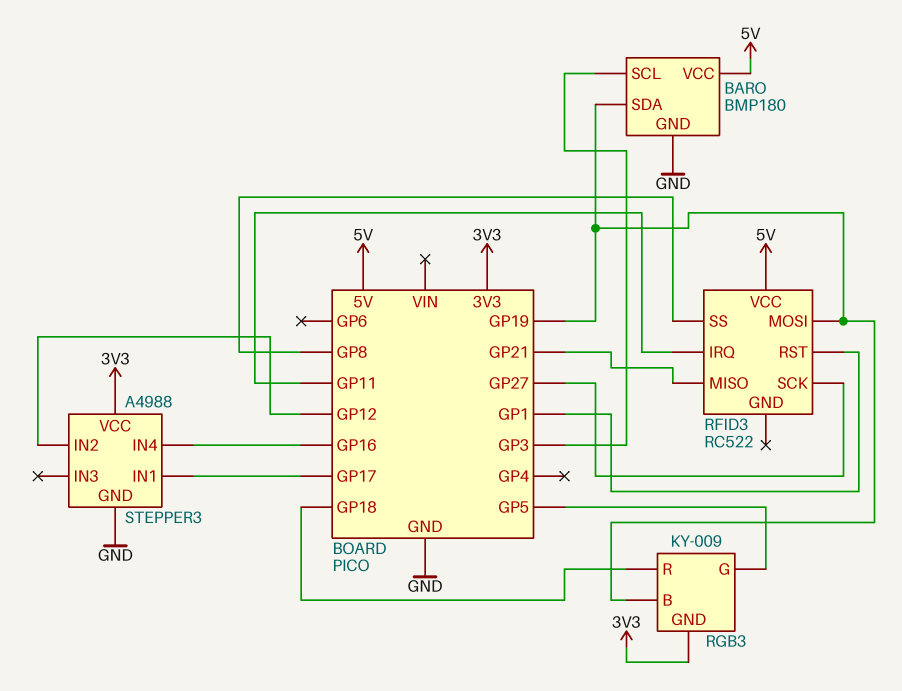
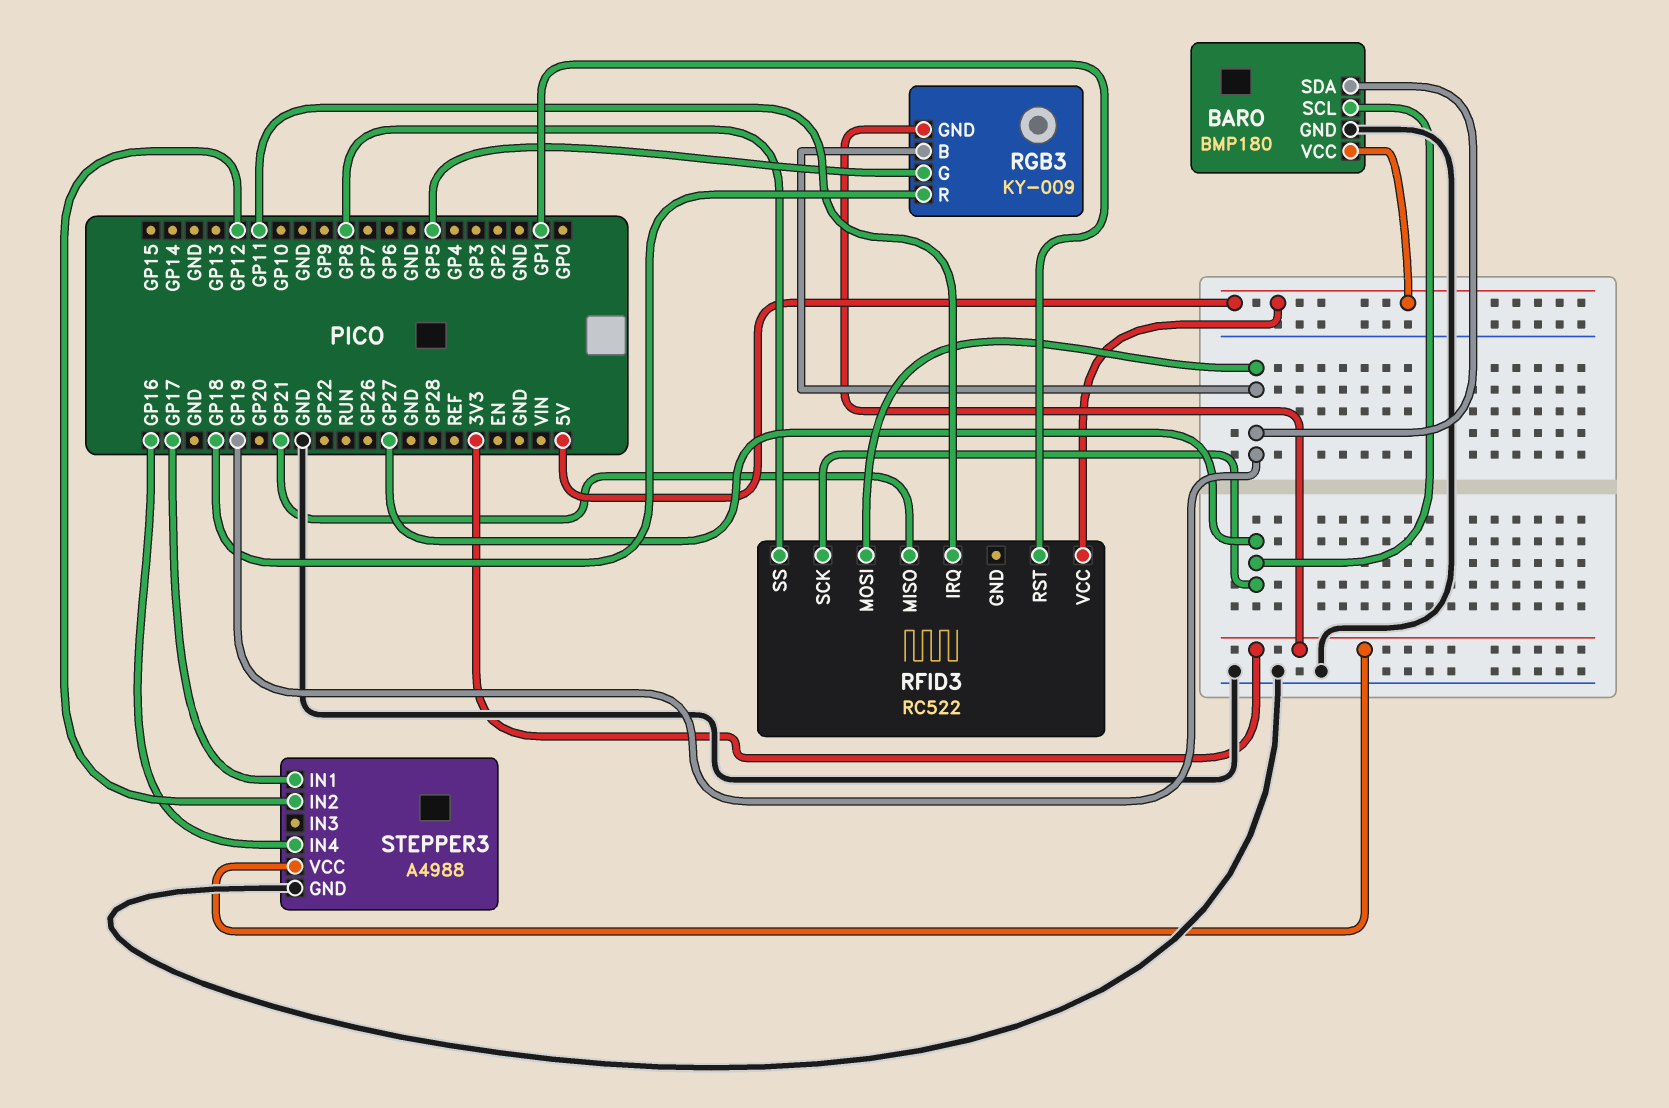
BARO pin SCL: GP3 -> GP27

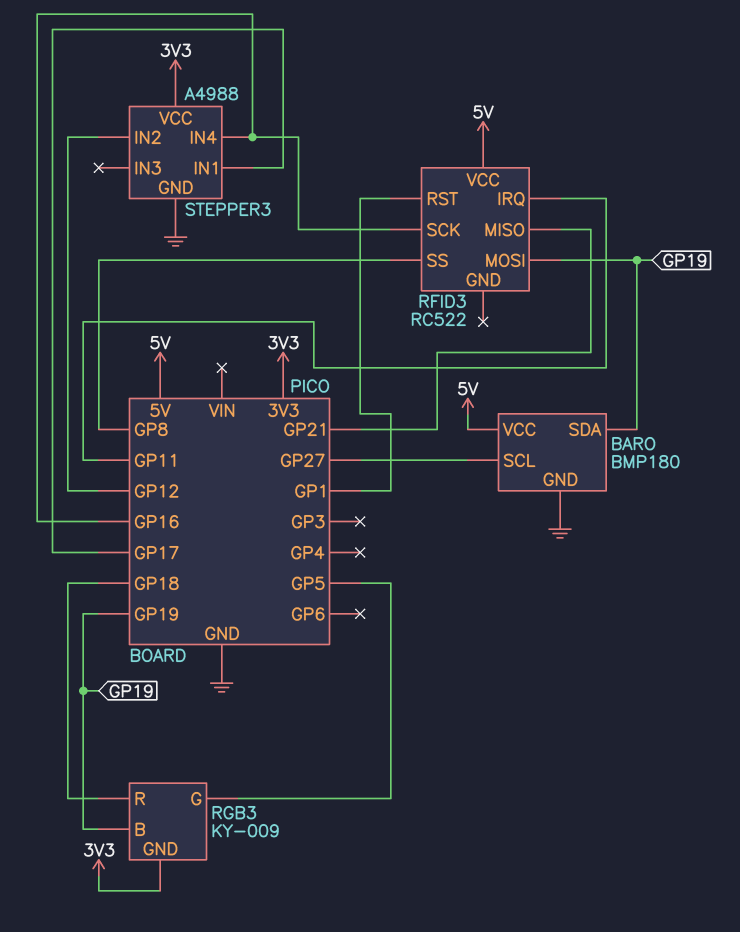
RFID3 pin SCK: GP27 -> GP16

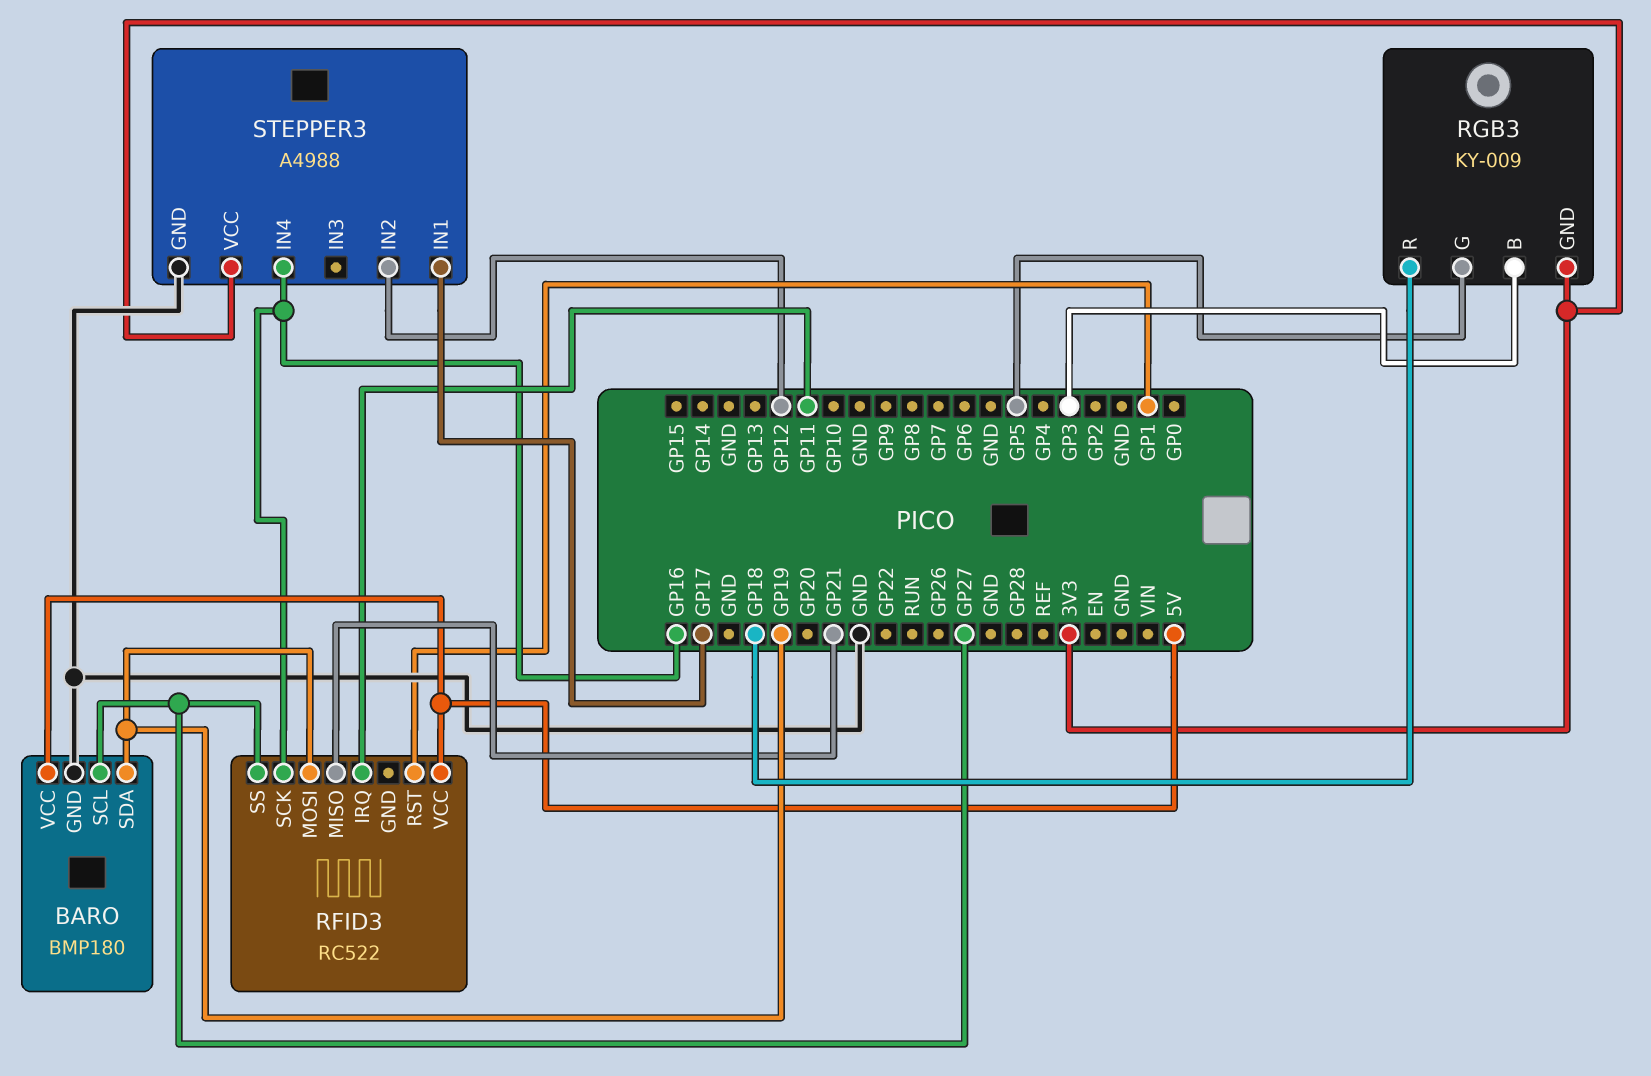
RFID3 pin SS: GP8 -> GP27
RGB3 pin B: GP19 -> GP3

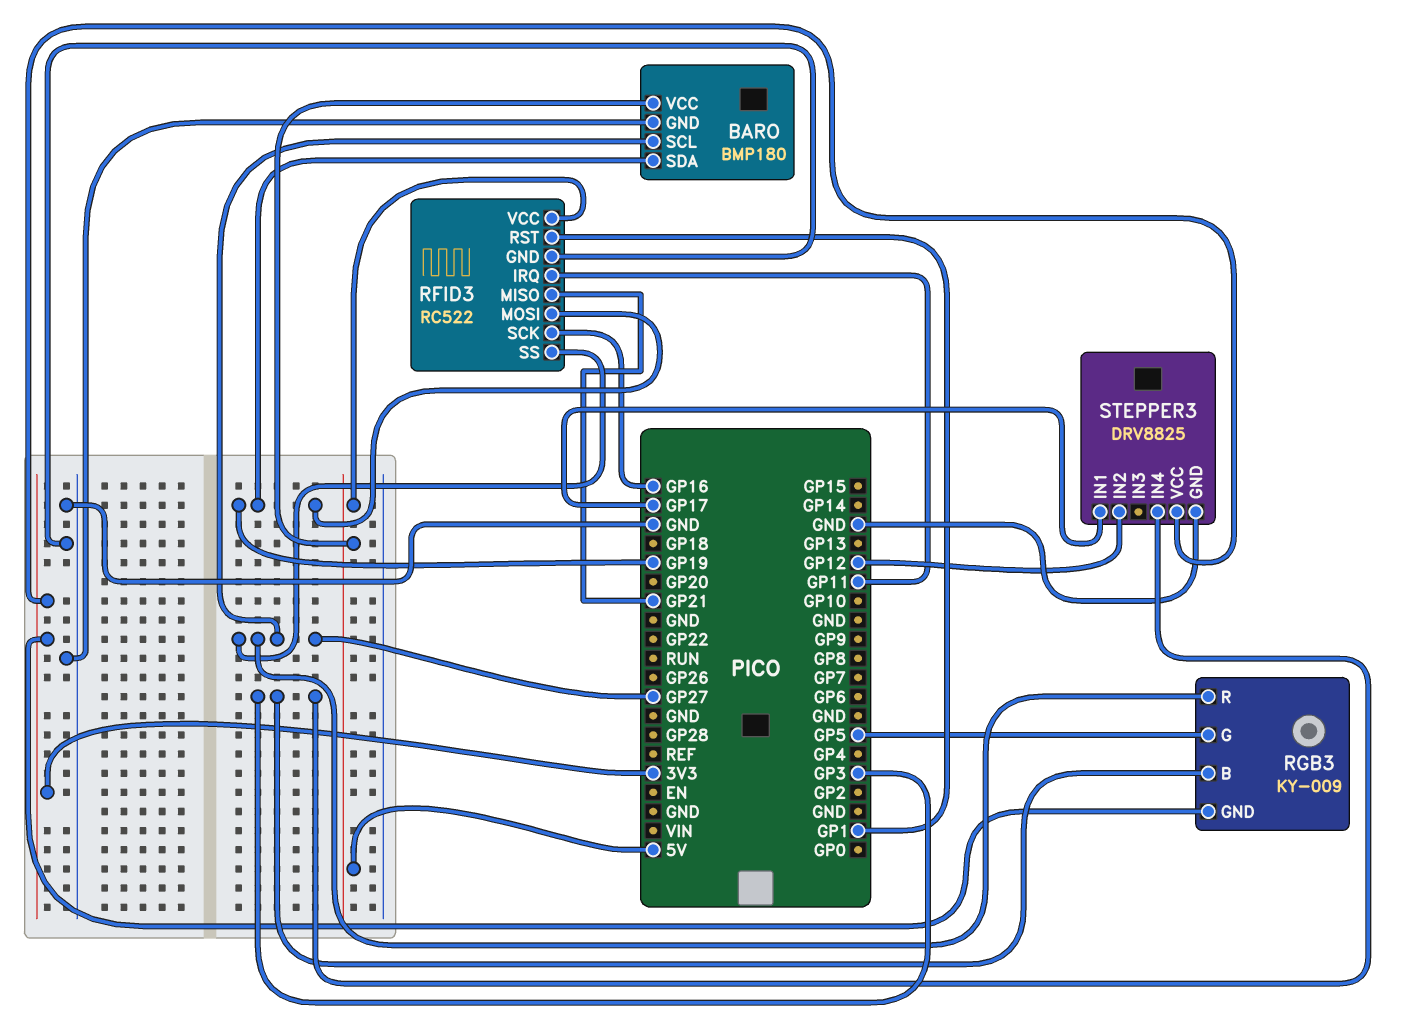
RFID3 pin GND: none -> GND
RGB3 pin R: GP18 -> GP27
STEPPER3: A4988 -> DRV8825
STEPPER3 pin IN4: GP16 -> GP3

